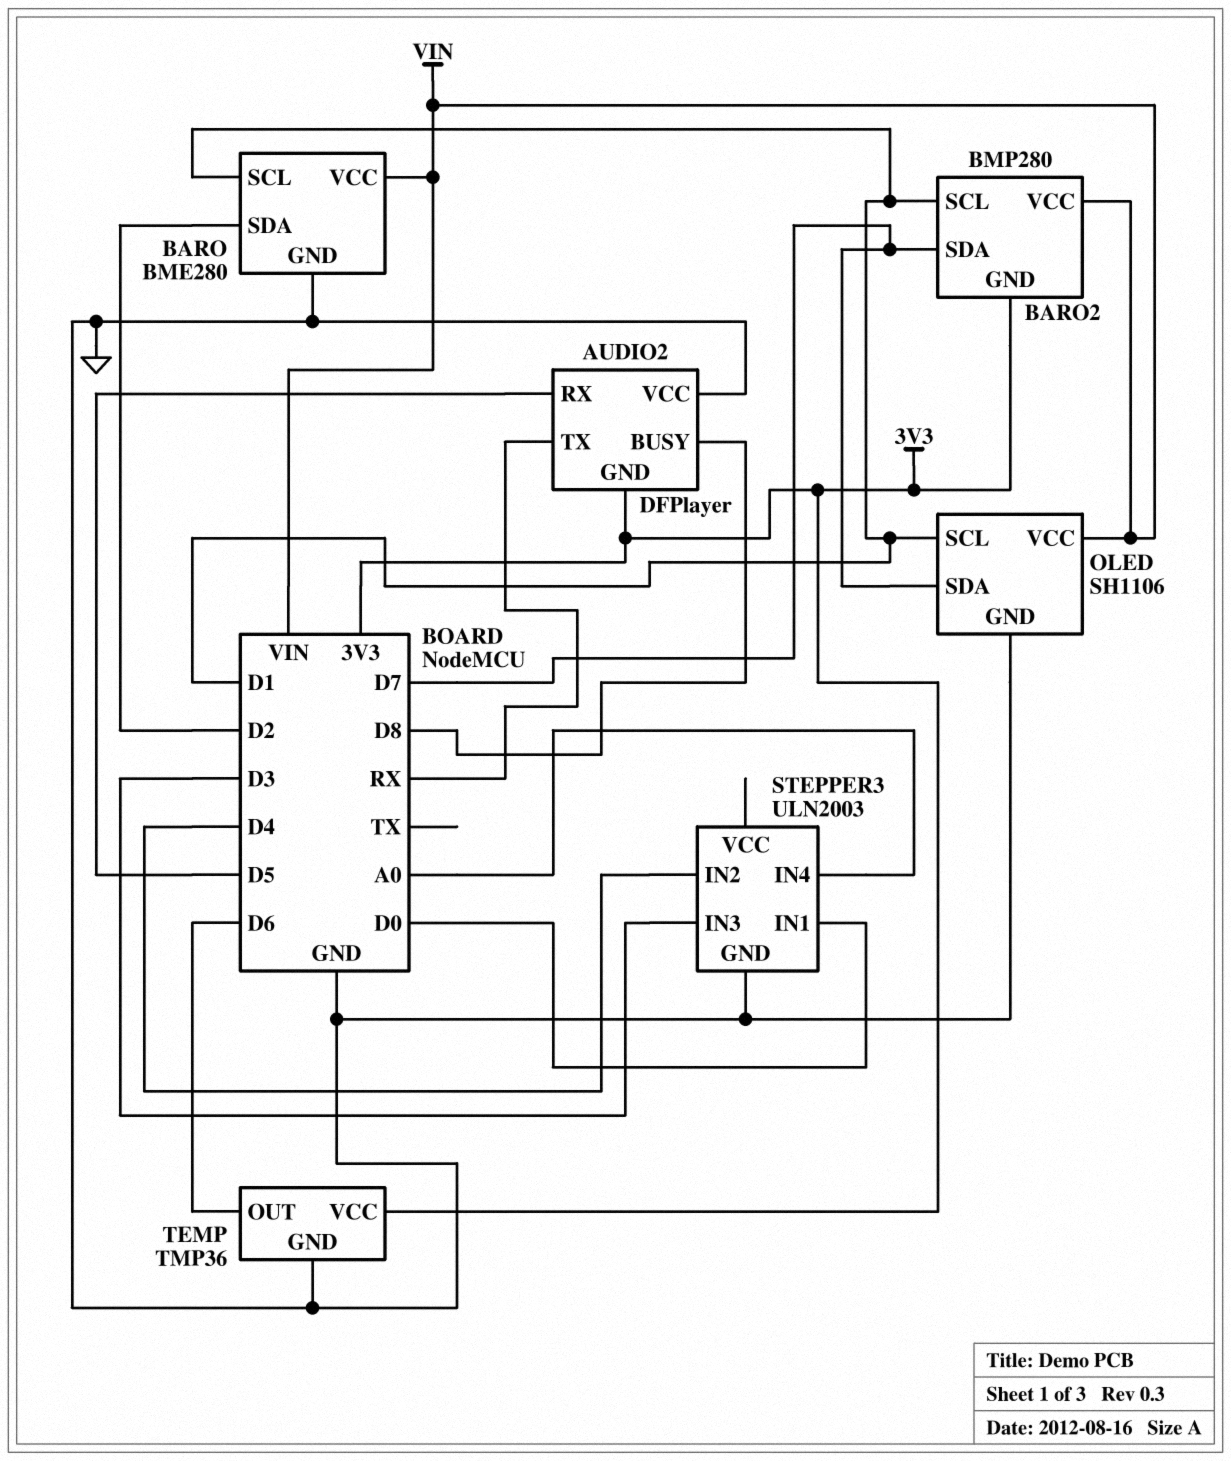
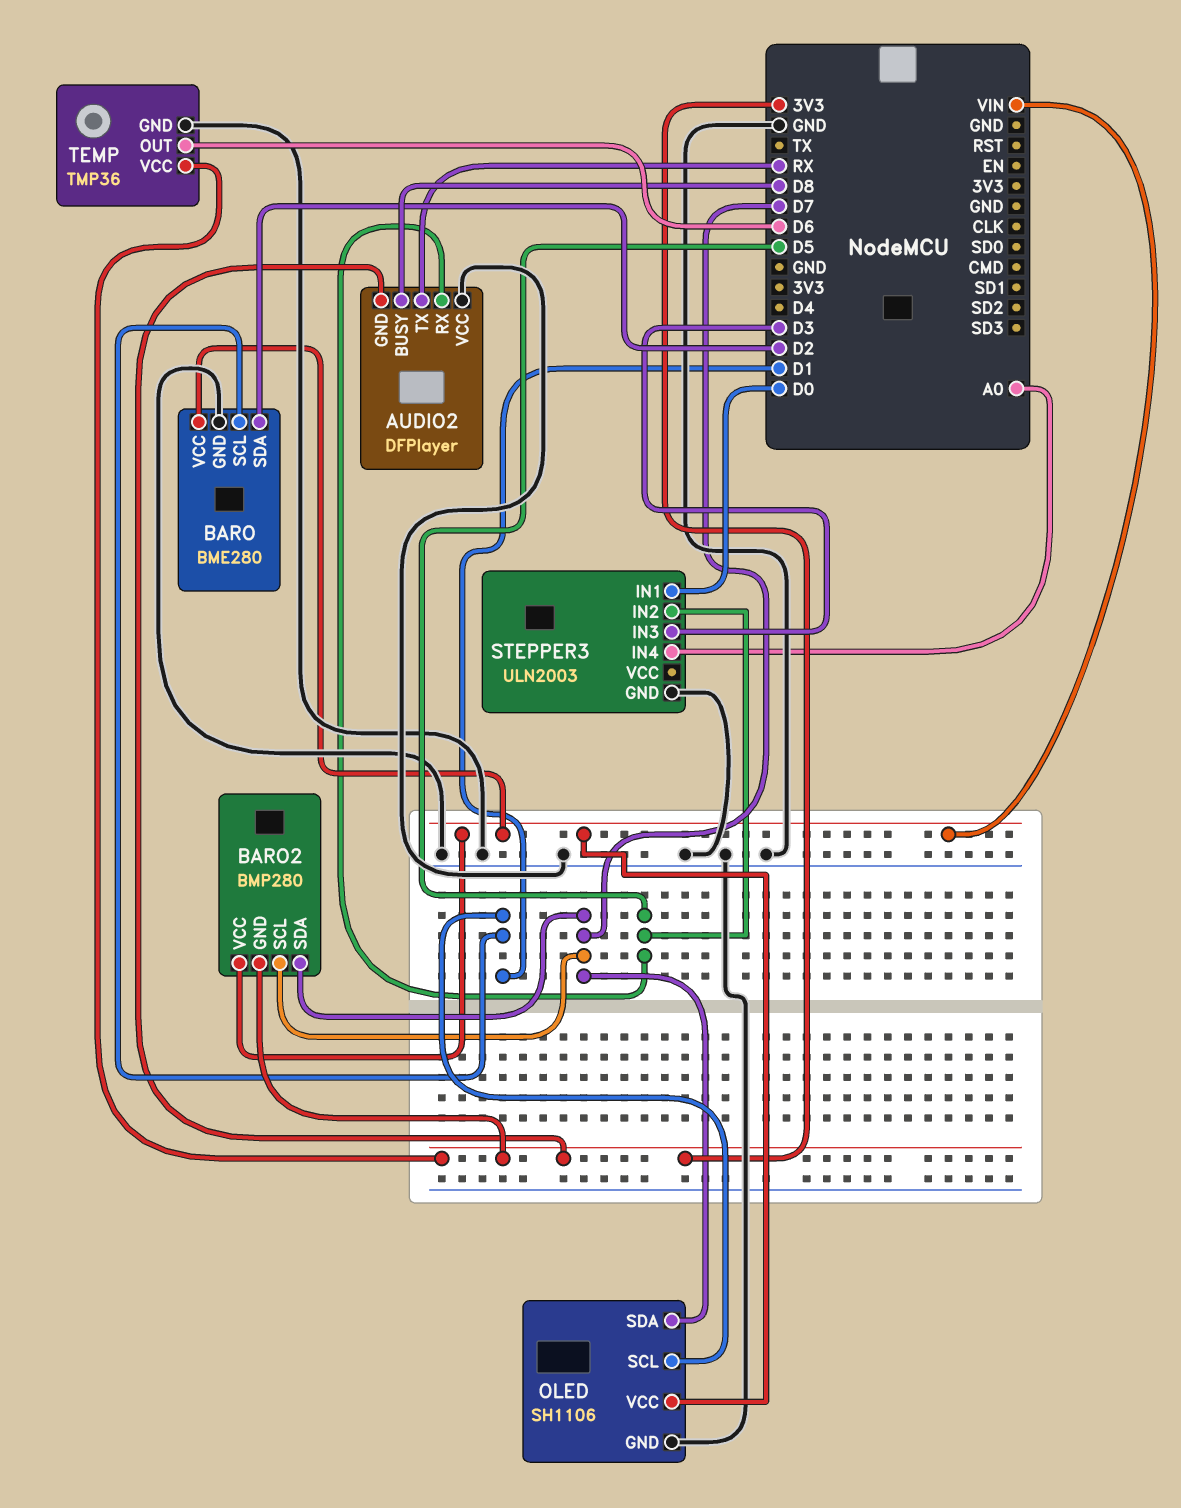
BARO2 pin SCL: D1 -> D7
STEPPER3 pin IN2: D4 -> D5

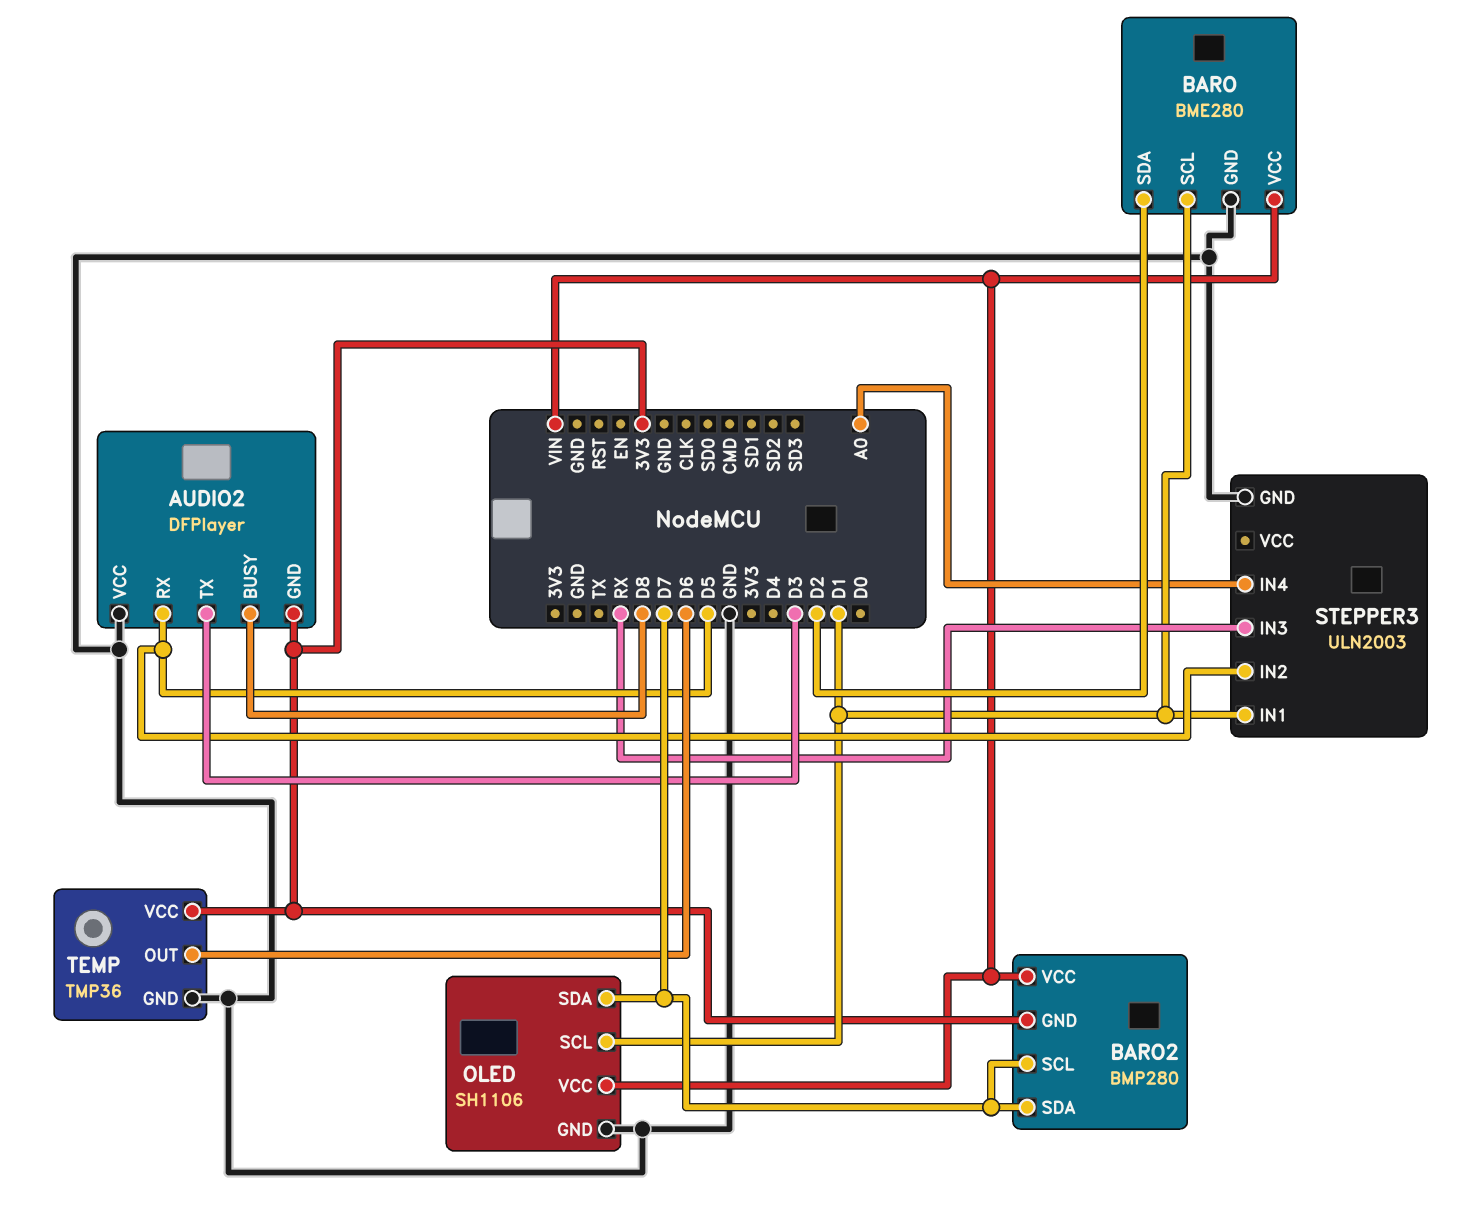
AUDIO2 pin TX: RX -> D3
STEPPER3 pin IN1: D0 -> D1
STEPPER3 pin IN3: D3 -> RX

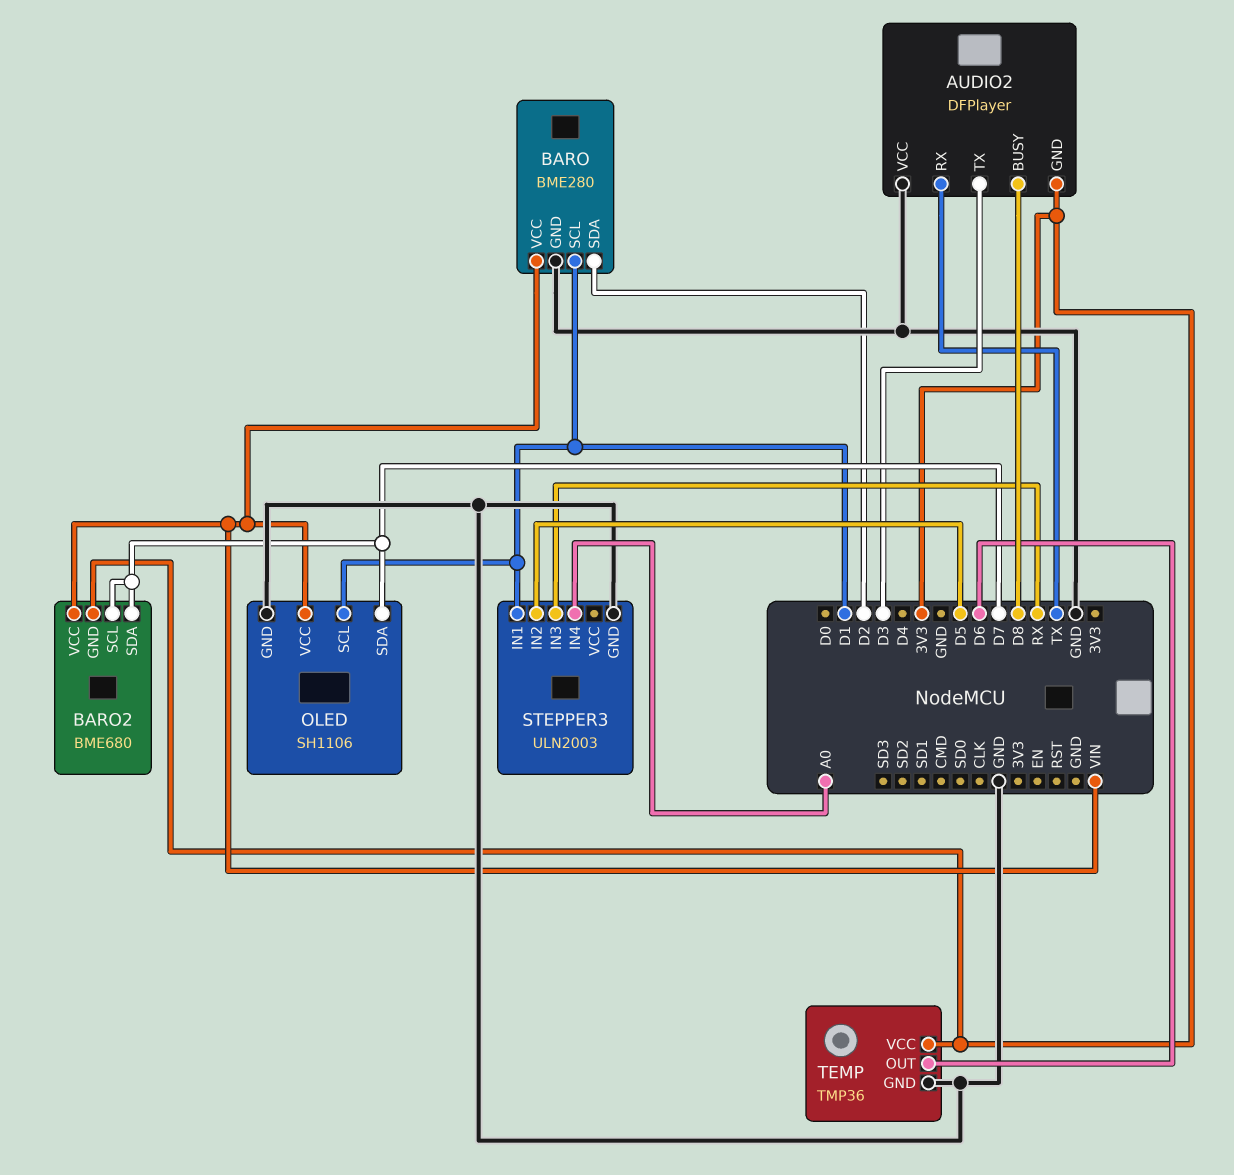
AUDIO2 pin RX: D5 -> TX
BARO2: BMP280 -> BME680

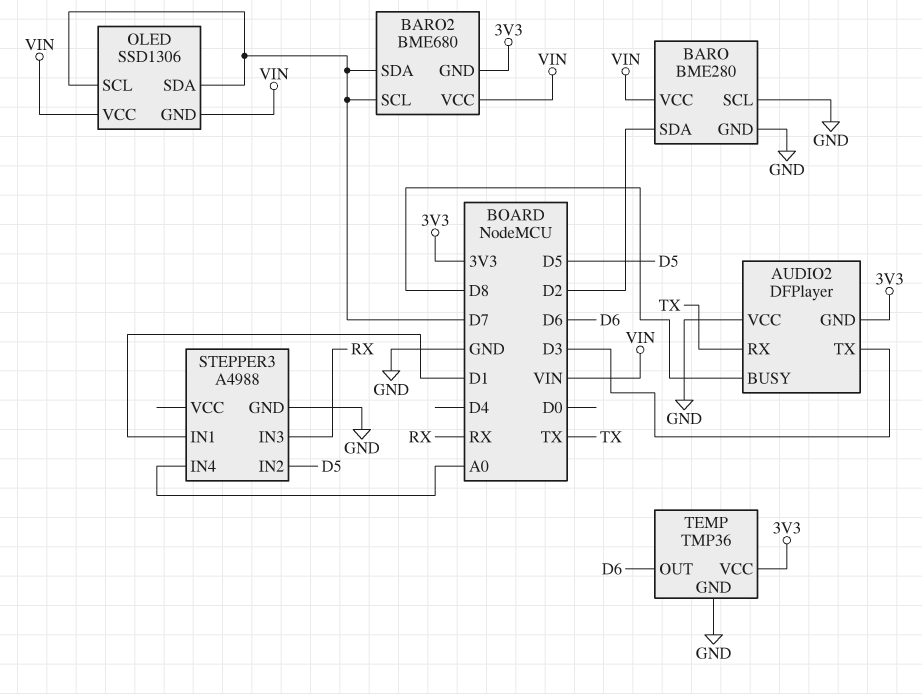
BARO pin SCL: D1 -> GND
OLED: SH1106 -> SSD1306
OLED pin GND: GND -> VIN
OLED pin SCL: D1 -> D7
STEPPER3: ULN2003 -> A4988

